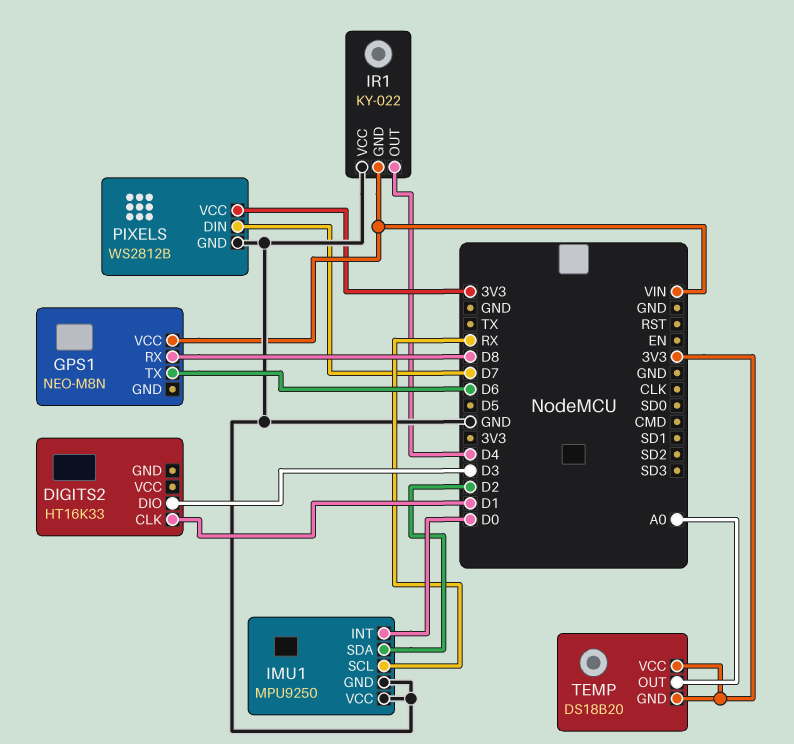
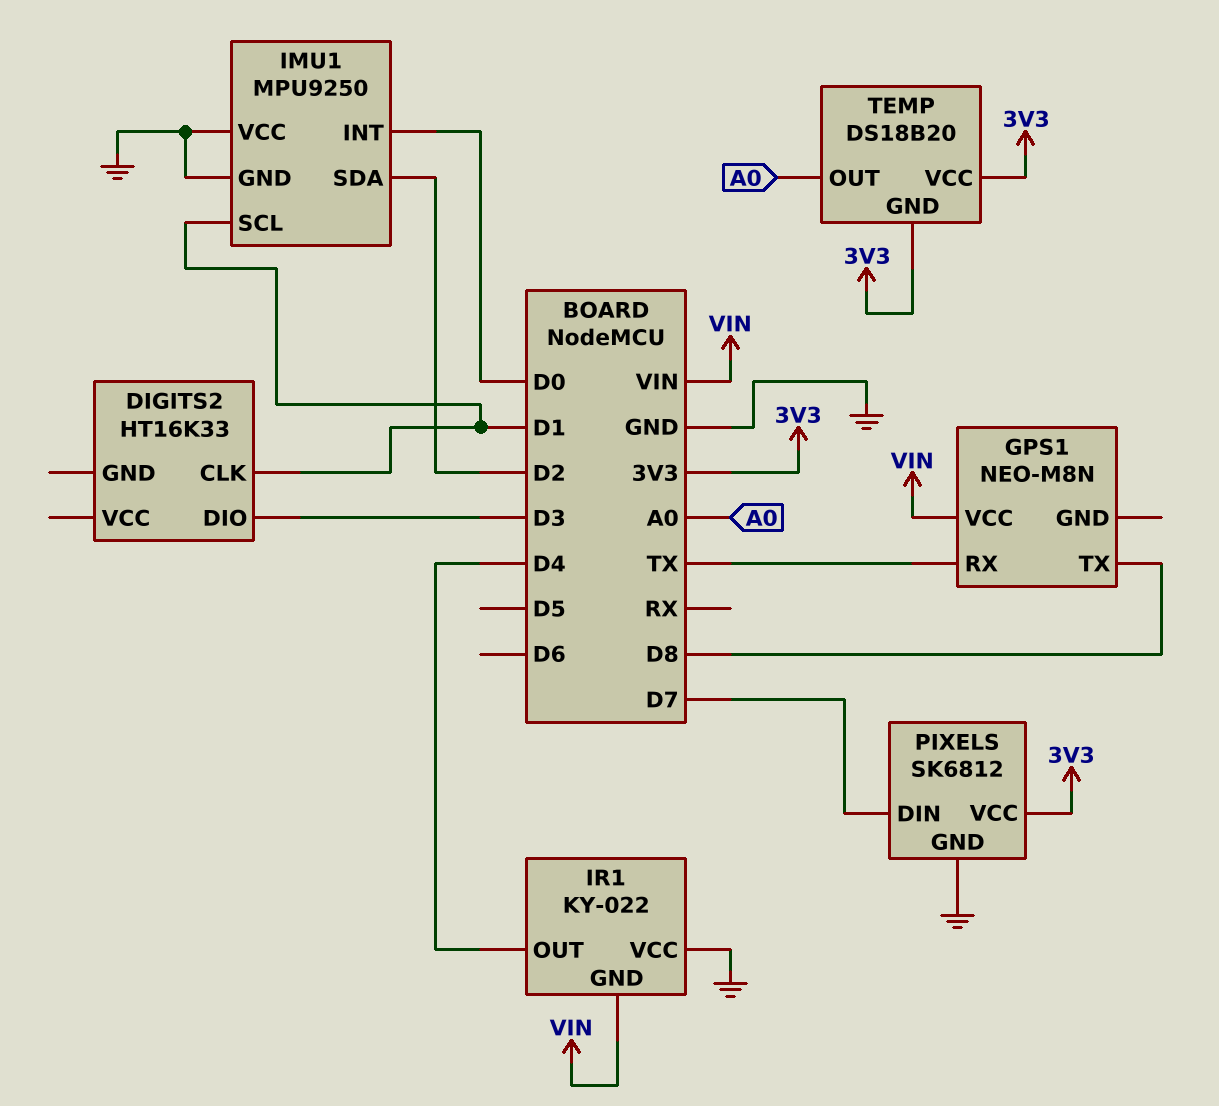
GPS1 pin RX: D8 -> TX
GPS1 pin TX: D6 -> D8
IMU1 pin SCL: RX -> D1
PIXELS: WS2812B -> SK6812

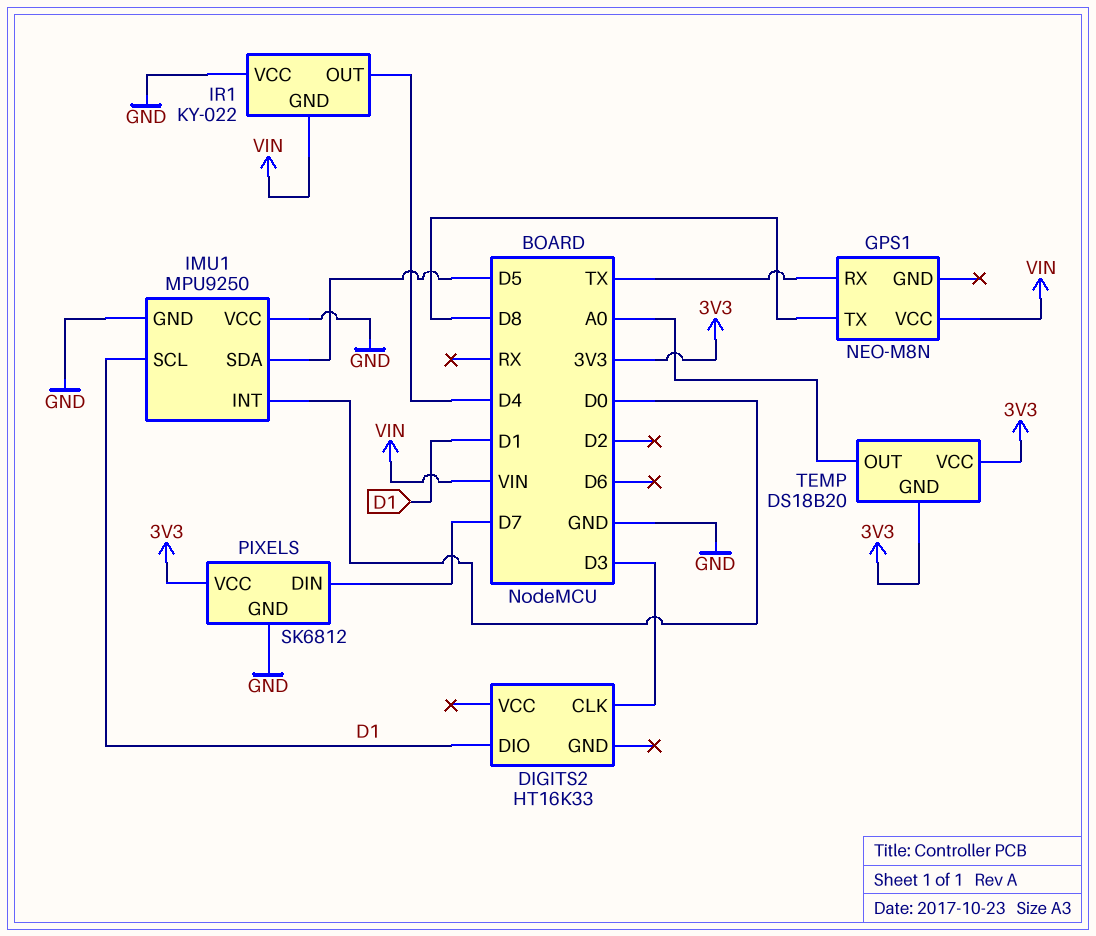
DIGITS2 pin CLK: D1 -> D3
DIGITS2 pin DIO: D3 -> D1
IMU1 pin SDA: D2 -> D5

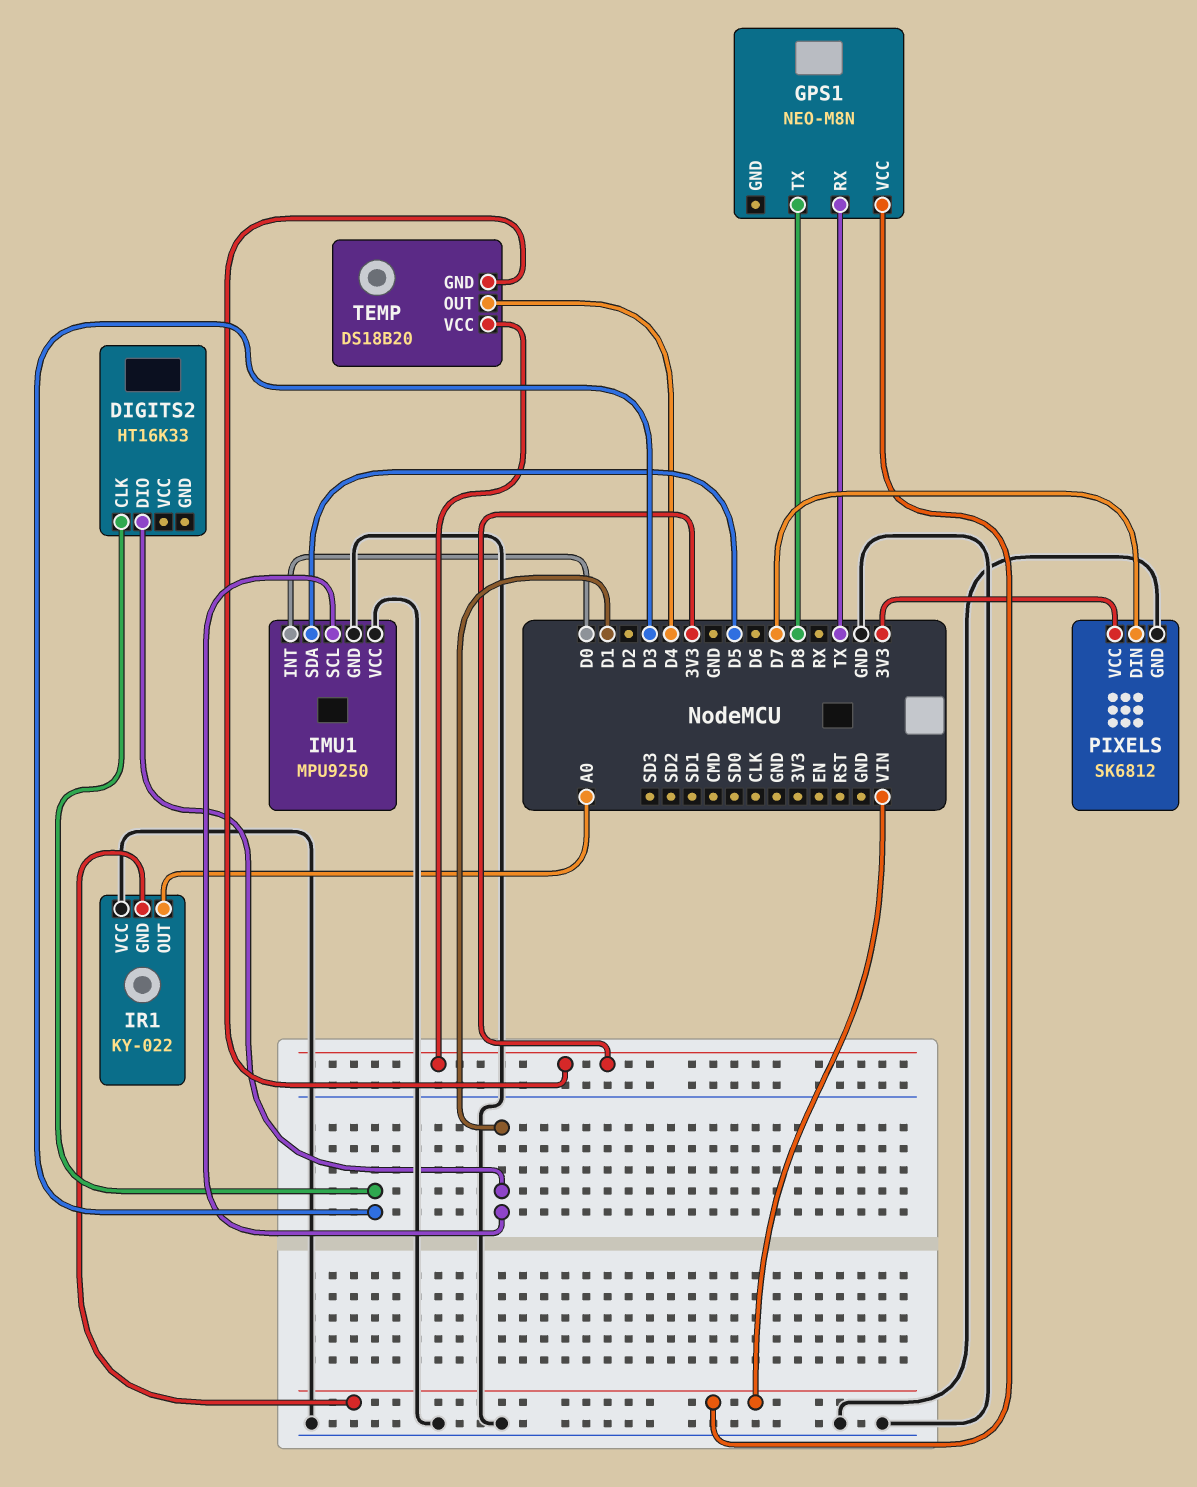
IR1 pin OUT: D4 -> A0
TEMP pin OUT: A0 -> D4

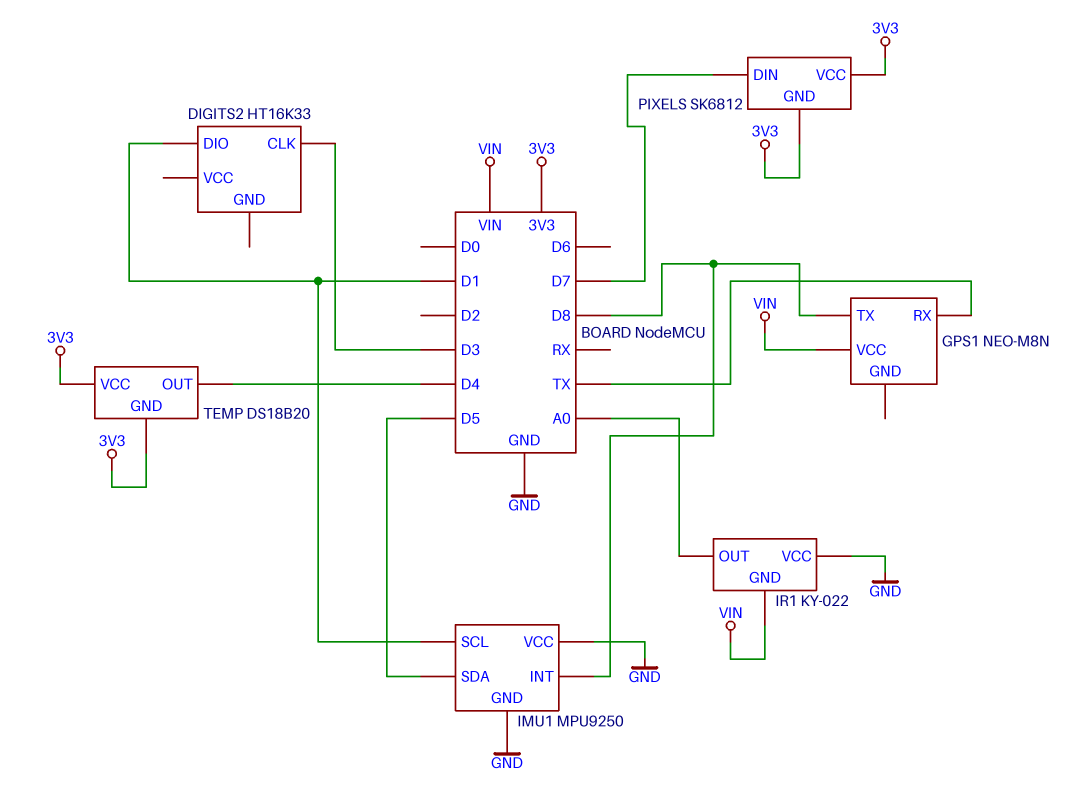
IMU1 pin INT: D0 -> D8
PIXELS pin GND: GND -> 3V3

